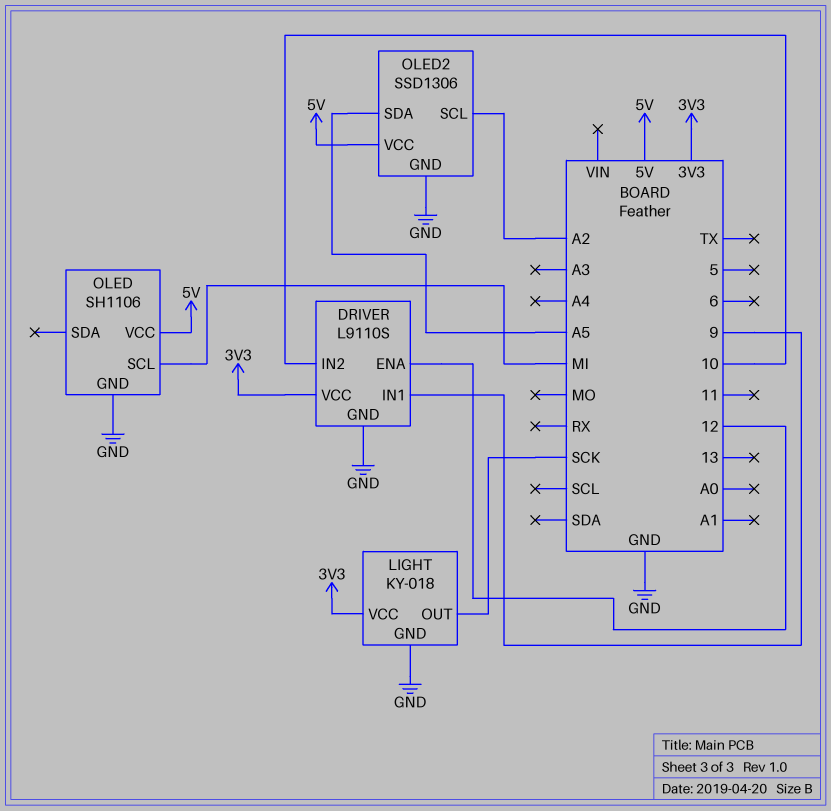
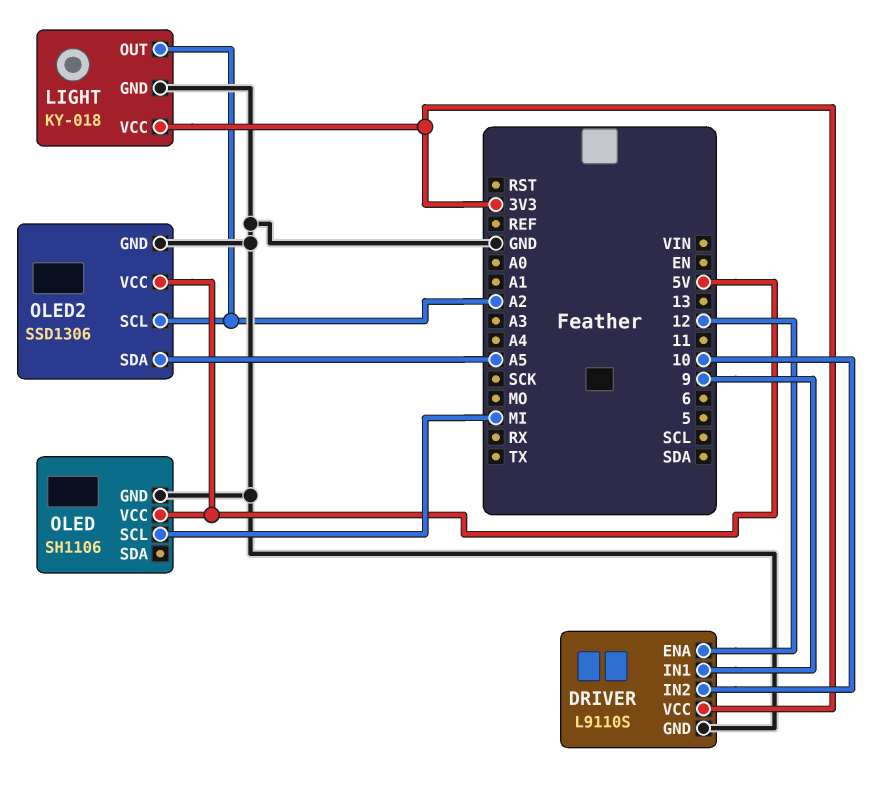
LIGHT pin OUT: SCK -> A2

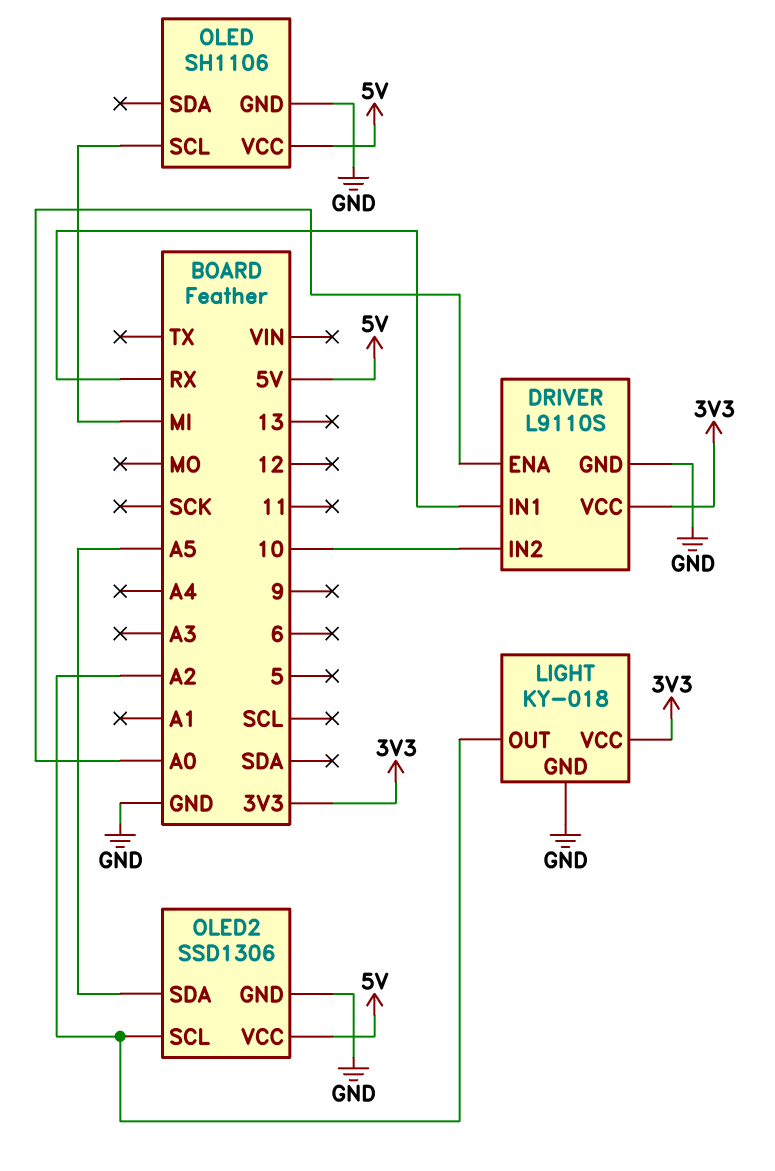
DRIVER pin ENA: 12 -> A0
DRIVER pin IN1: 9 -> RX

